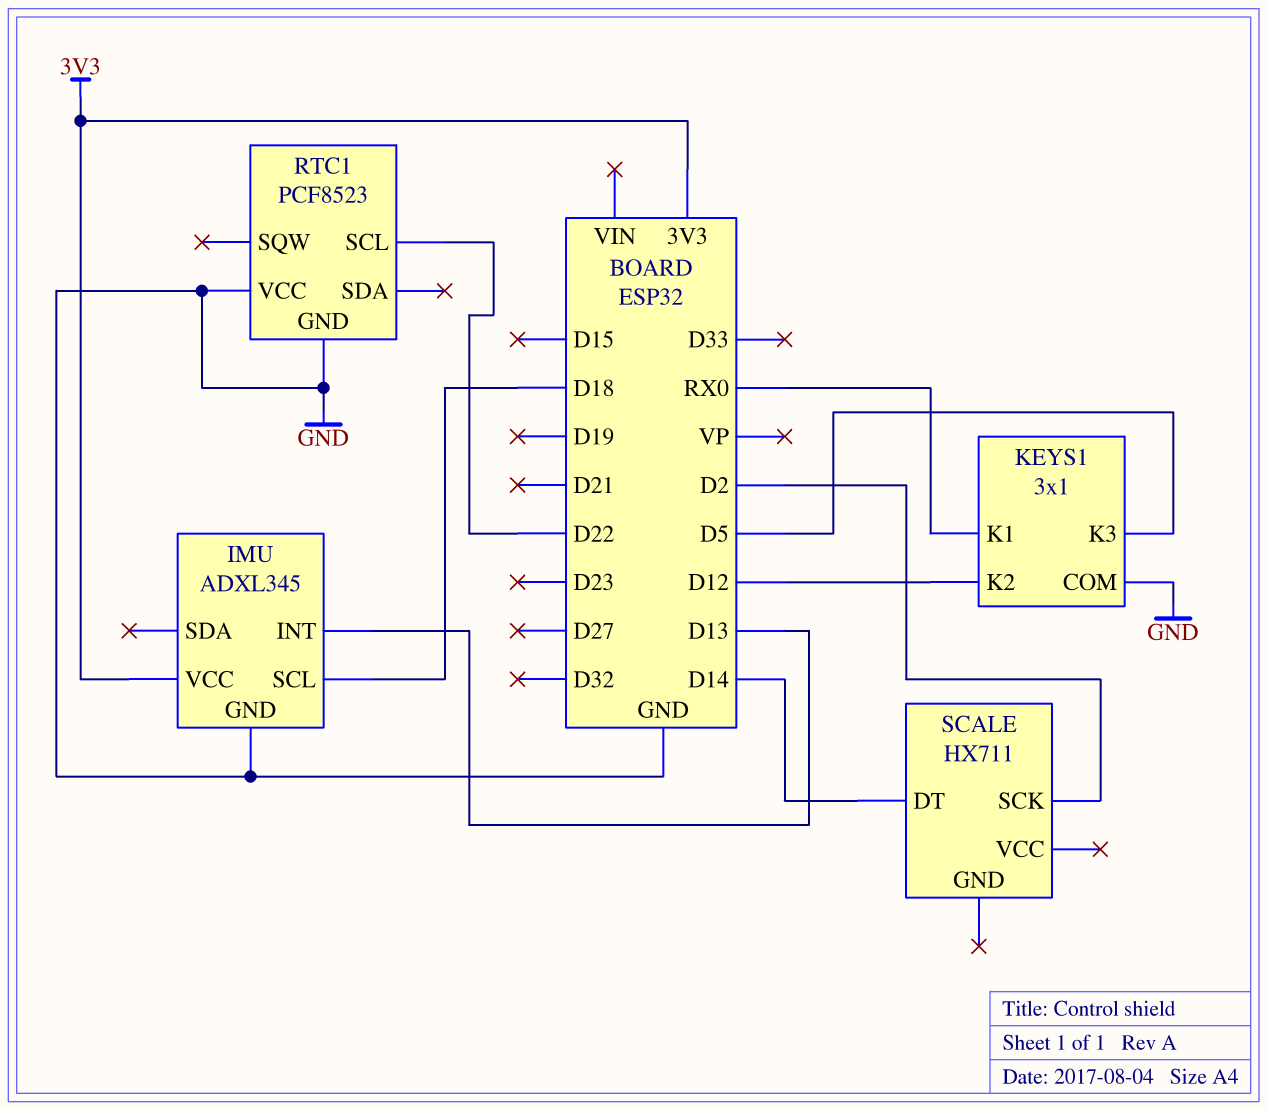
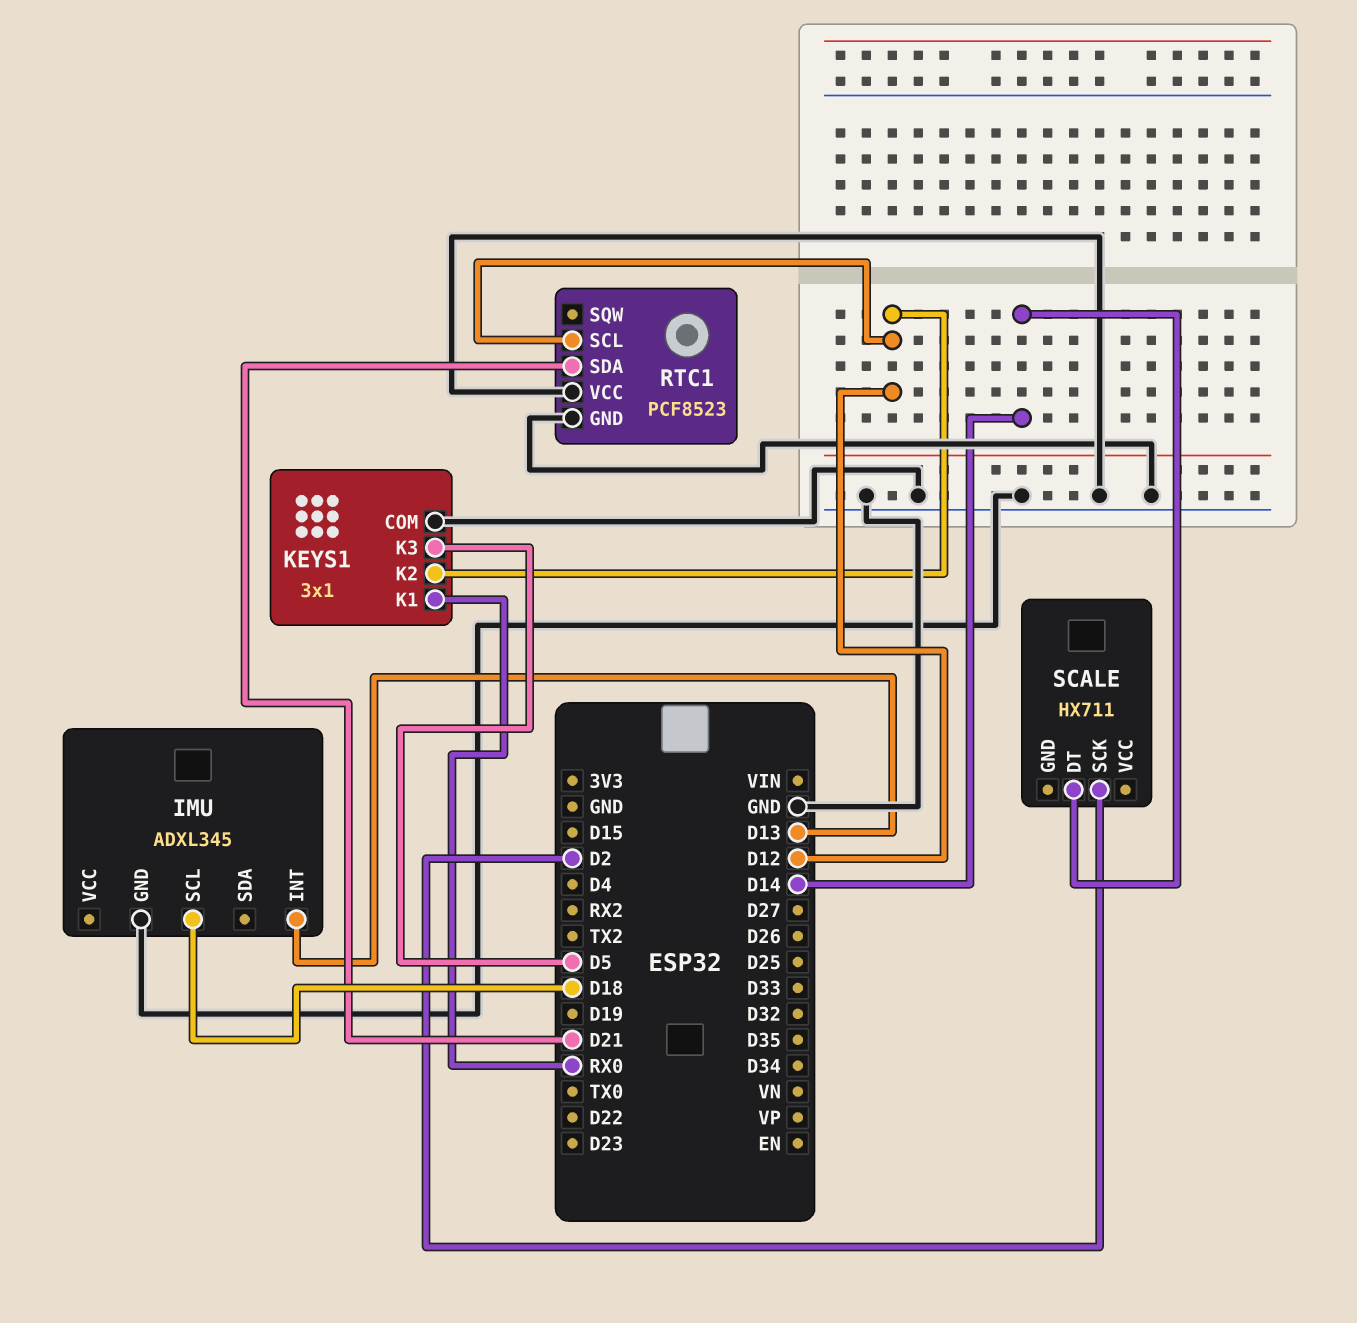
IMU pin VCC: 3V3 -> none
RTC1 pin SCL: D22 -> D12
RTC1 pin SDA: none -> D21

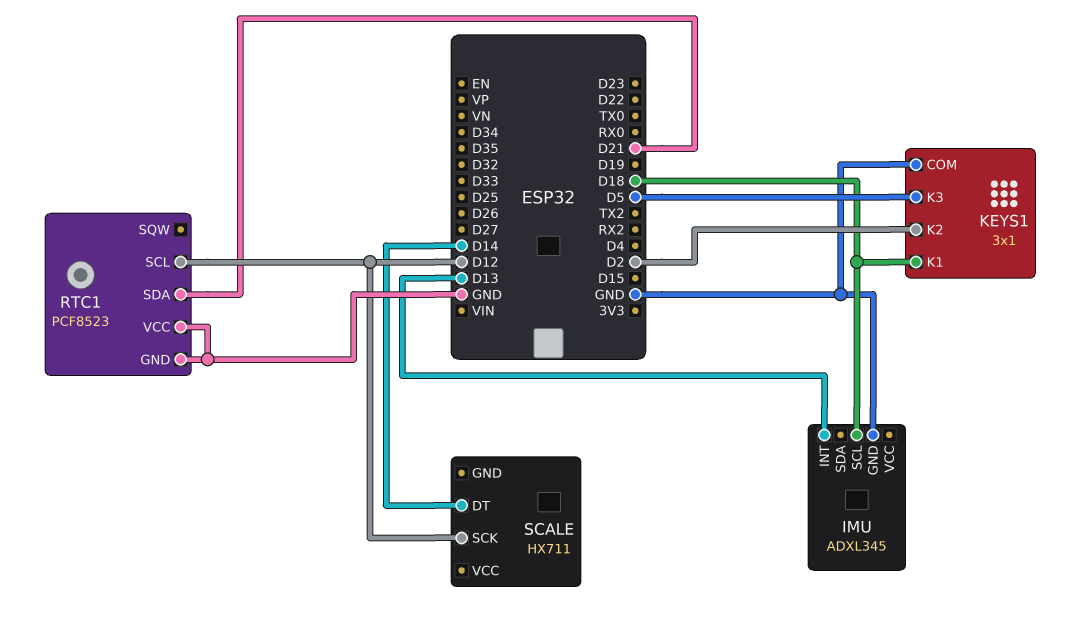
KEYS1 pin K1: RX0 -> D18
KEYS1 pin K2: D12 -> D2
SCALE pin SCK: D2 -> D12

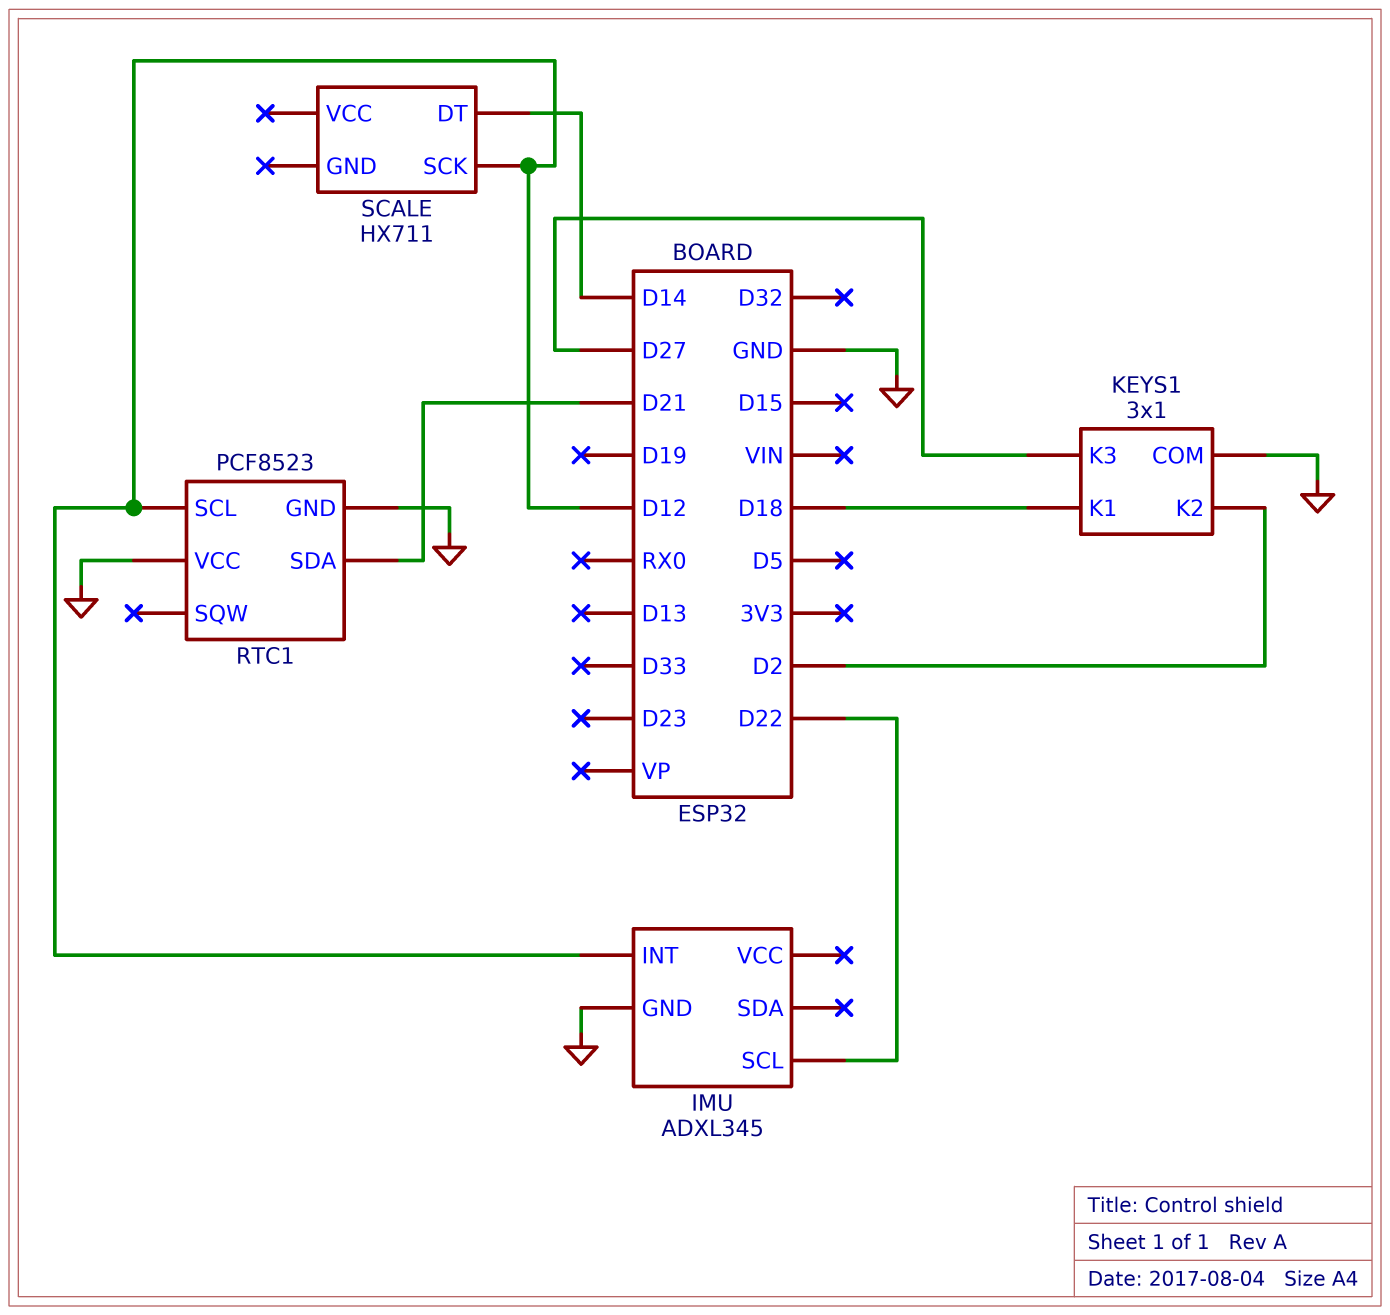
IMU pin INT: D13 -> D12
IMU pin SCL: D18 -> D22
KEYS1 pin K3: D5 -> D27

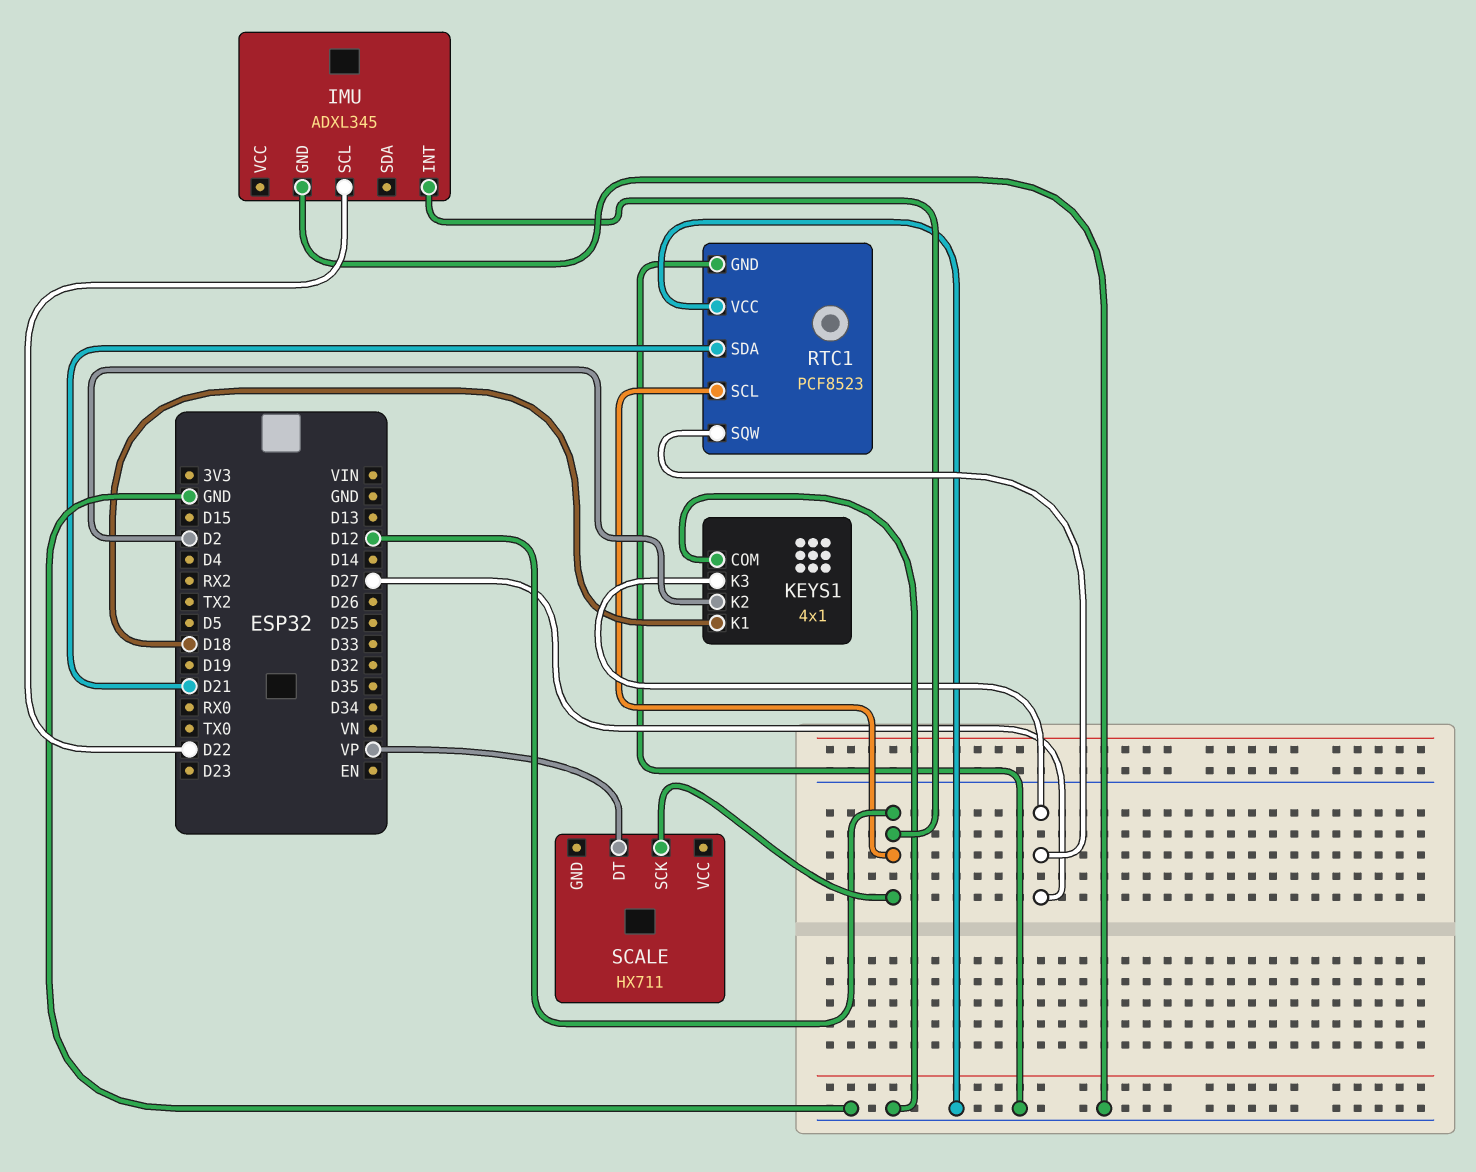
KEYS1: 3x1 -> 4x1
RTC1 pin SQW: none -> D27
SCALE pin DT: D14 -> VP

